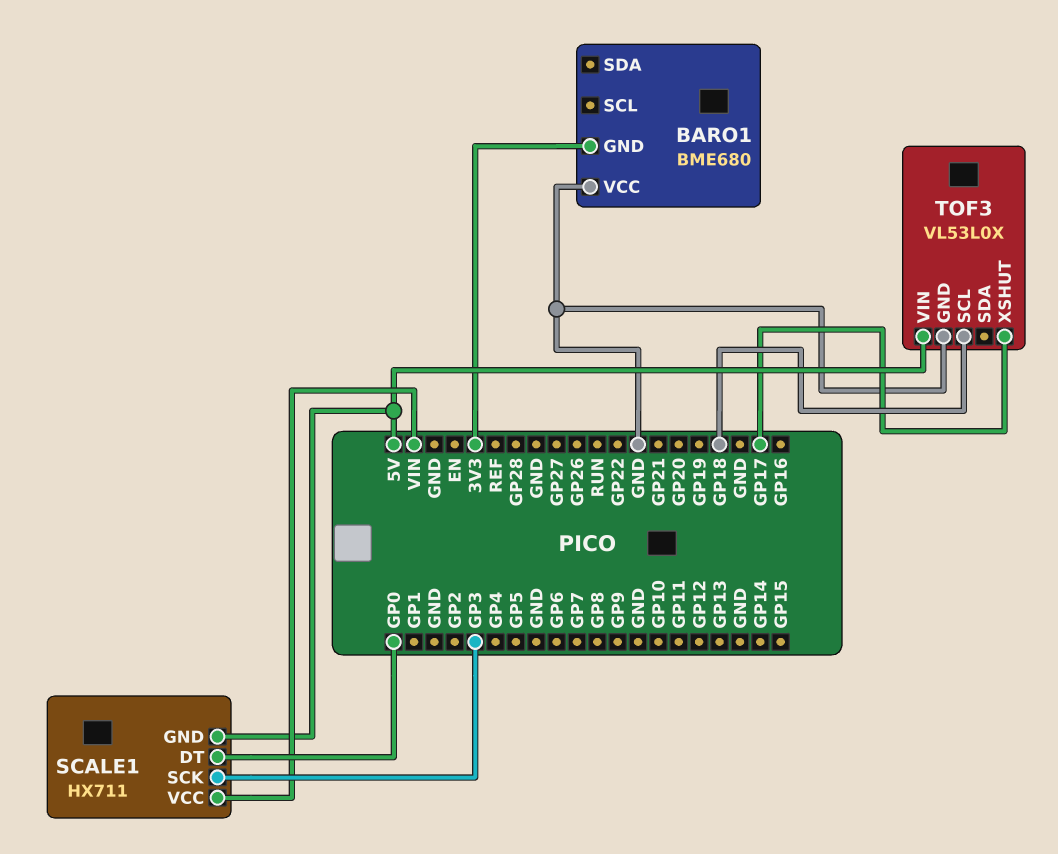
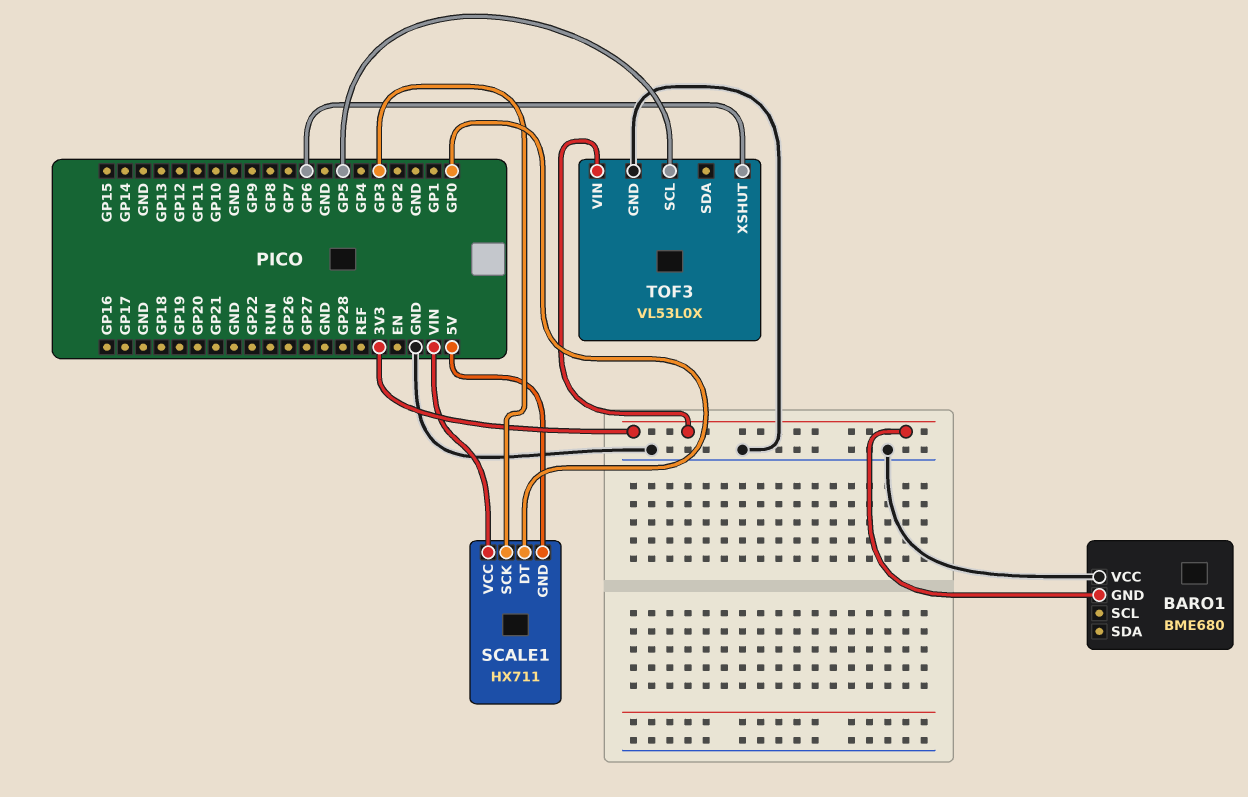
TOF3 pin SCL: GP18 -> GP5
TOF3 pin VIN: 5V -> 3V3
TOF3 pin XSHUT: GP17 -> GP6

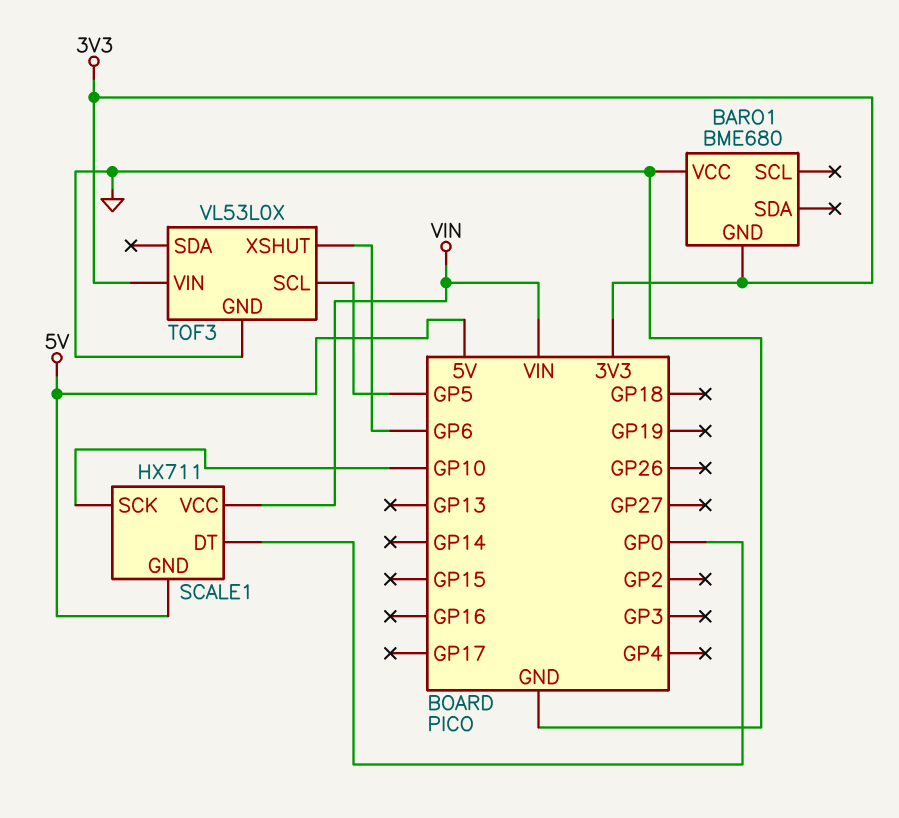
SCALE1 pin SCK: GP3 -> GP10

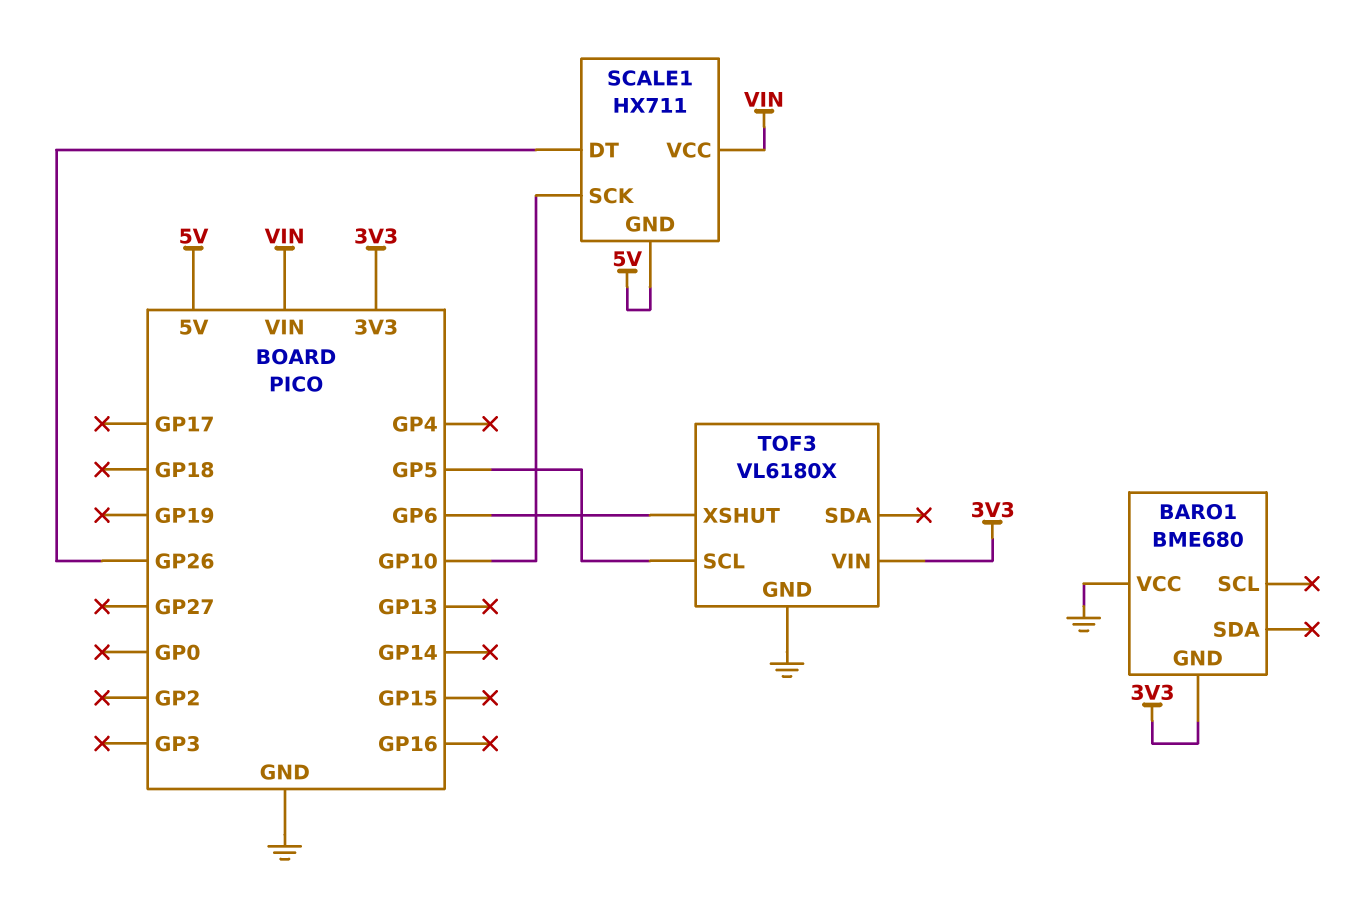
SCALE1 pin DT: GP0 -> GP26
TOF3: VL53L0X -> VL6180X

